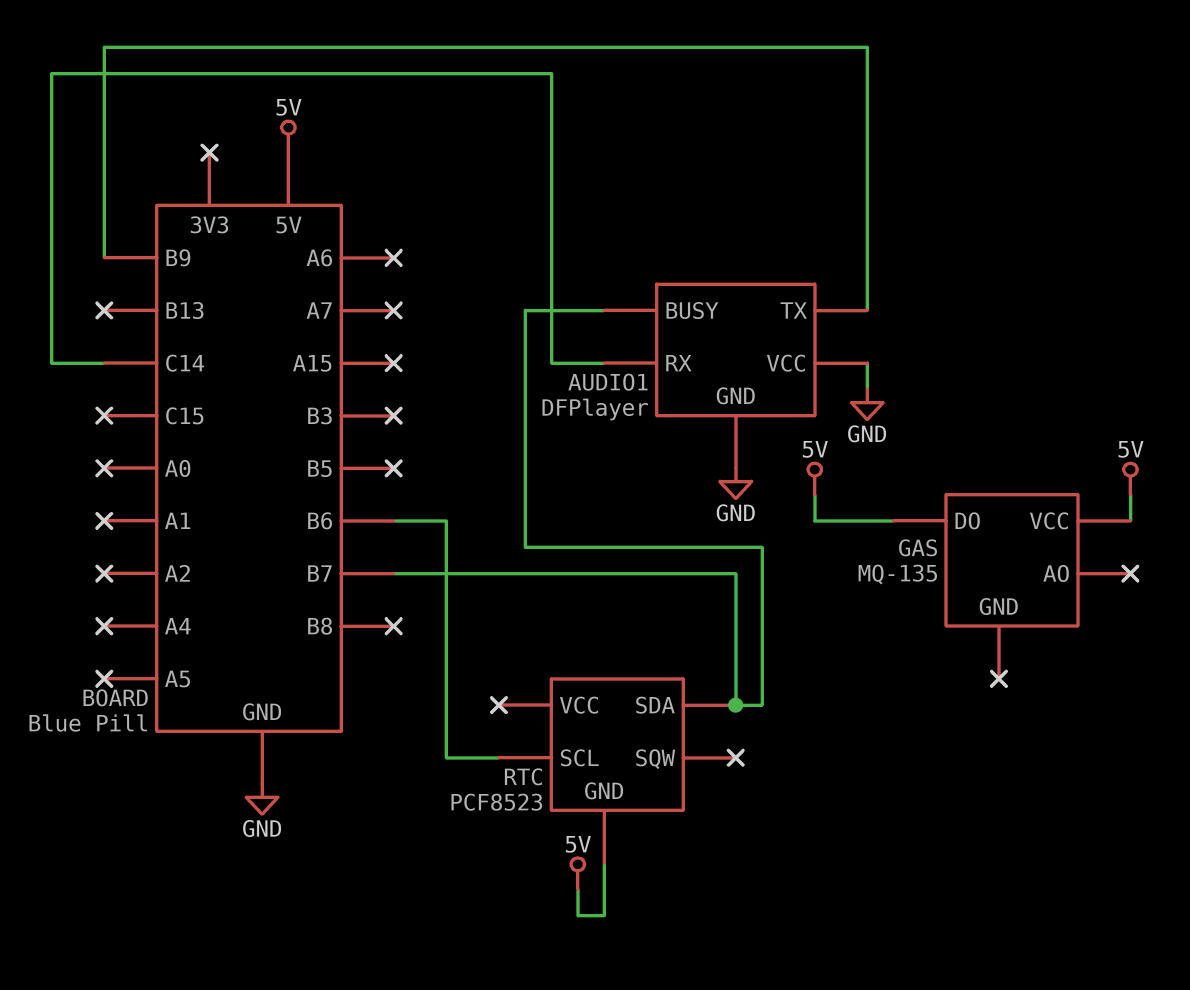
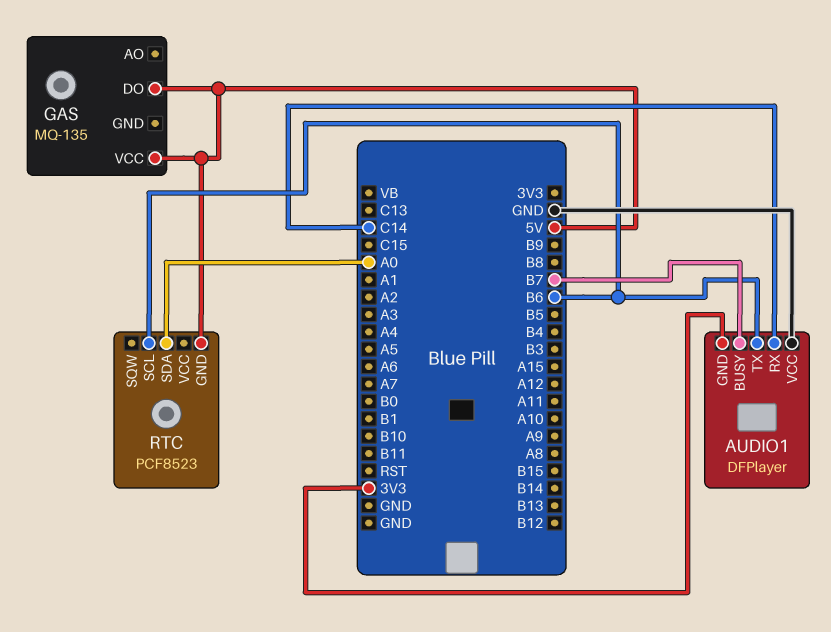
AUDIO1 pin GND: GND -> 3V3
AUDIO1 pin TX: B9 -> B6
RTC pin SDA: B7 -> A0

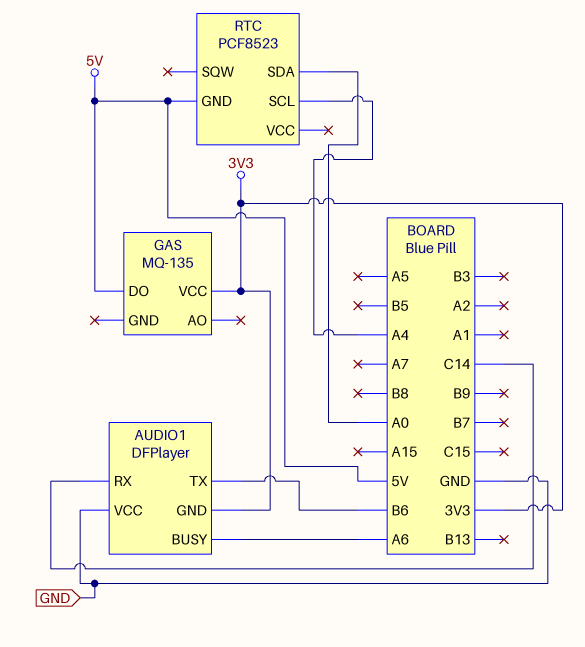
AUDIO1 pin BUSY: B7 -> A6
GAS pin VCC: 5V -> 3V3
RTC pin SCL: B6 -> A4

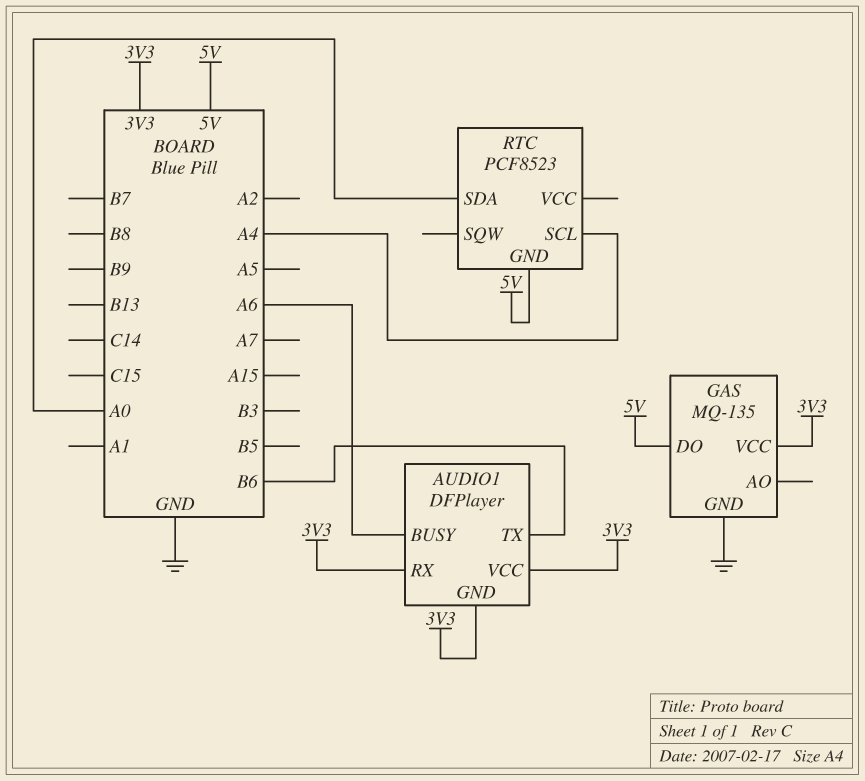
AUDIO1 pin RX: C14 -> 3V3
AUDIO1 pin VCC: GND -> 3V3
GAS pin GND: none -> GND

